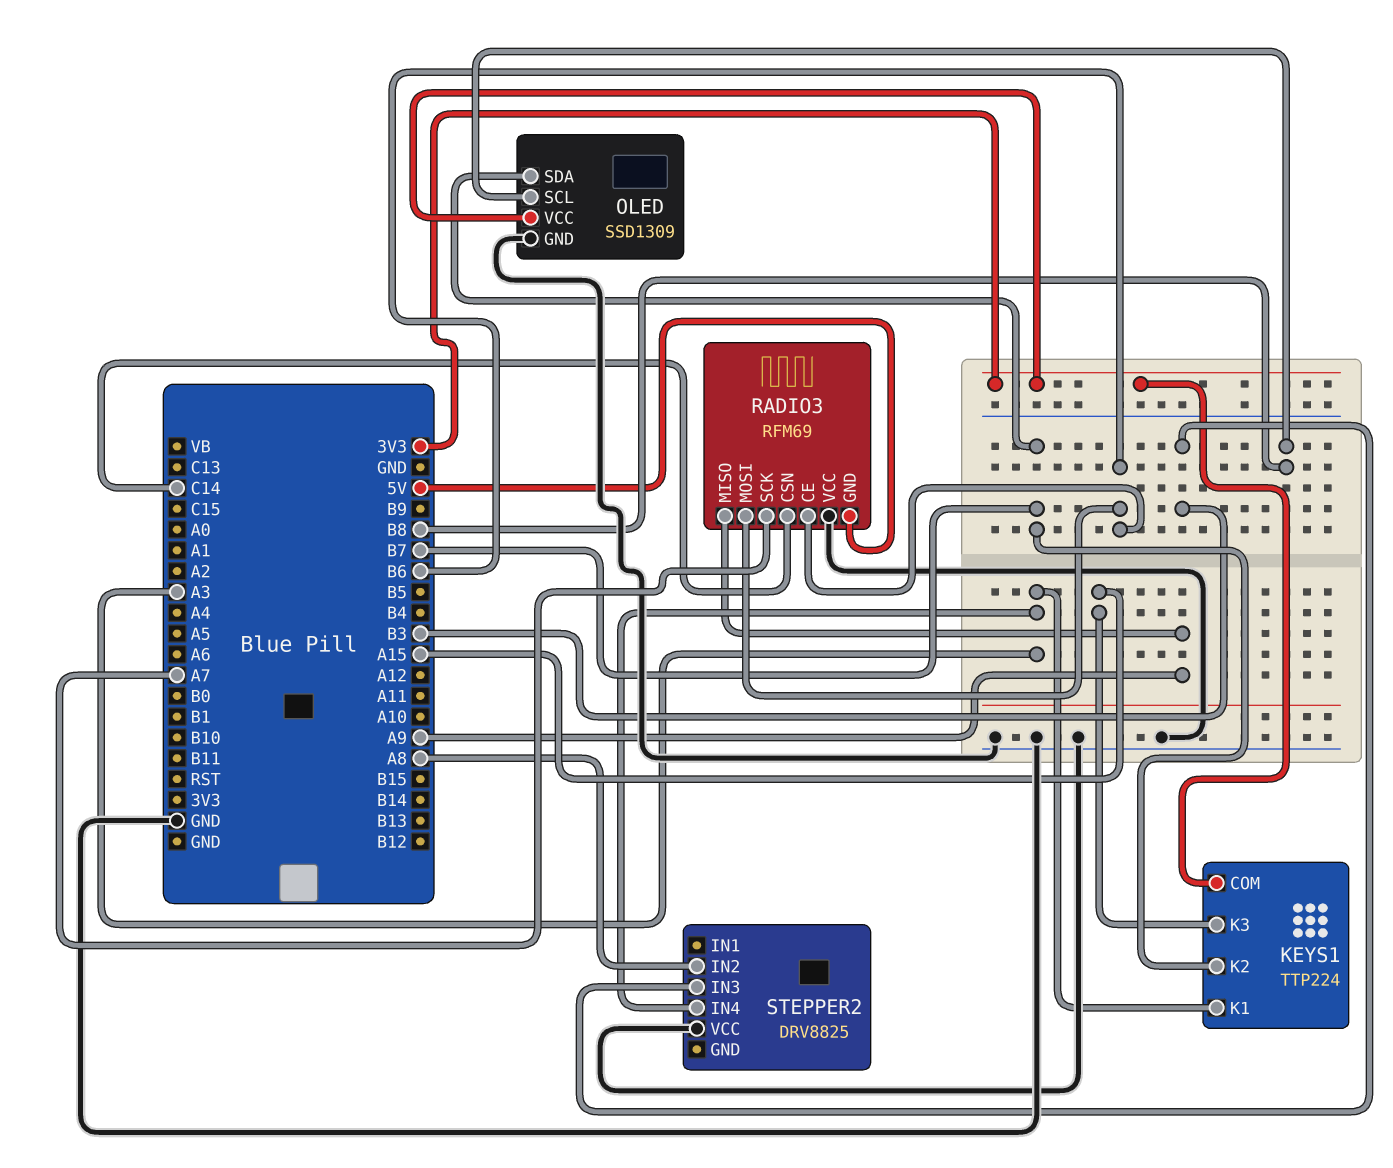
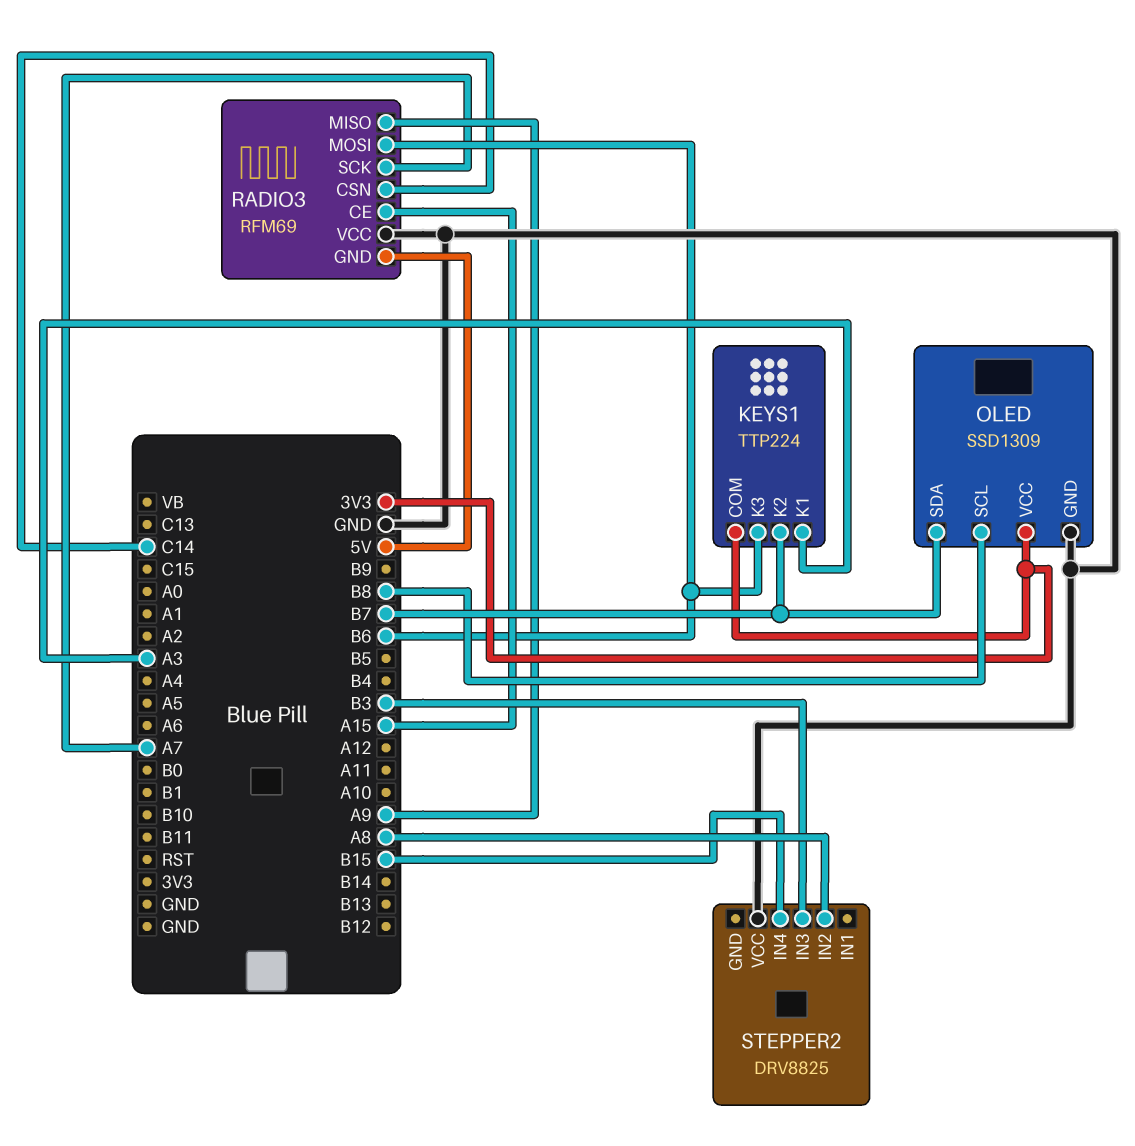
KEYS1 pin K3: A15 -> B6
RADIO3 pin CE: B6 -> A15
STEPPER2 pin IN4: A3 -> B15

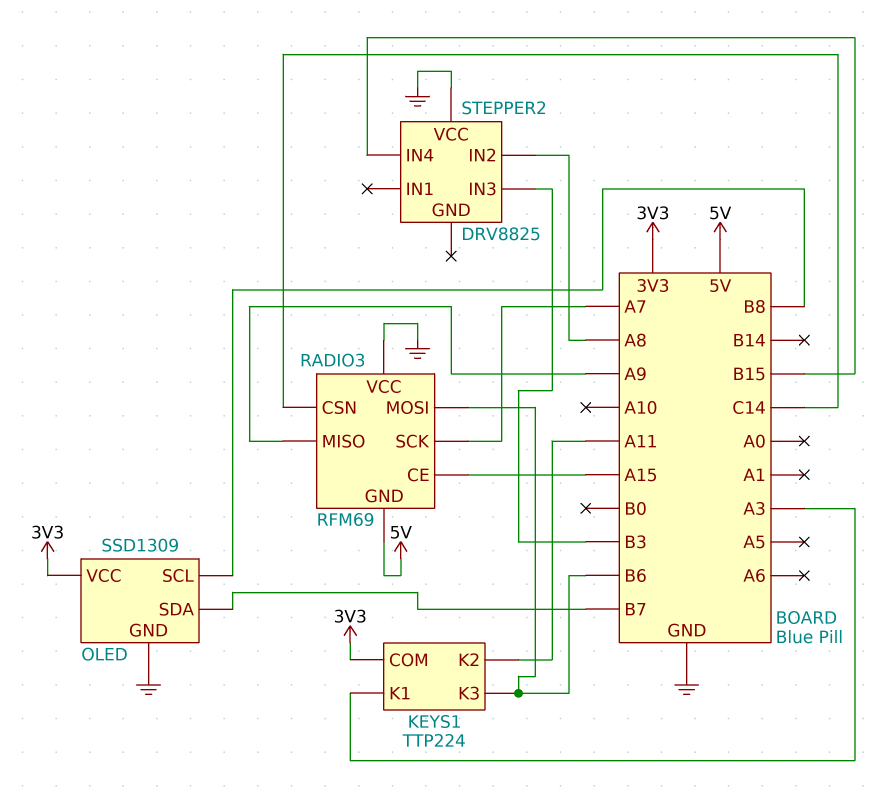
KEYS1 pin K2: B7 -> A11

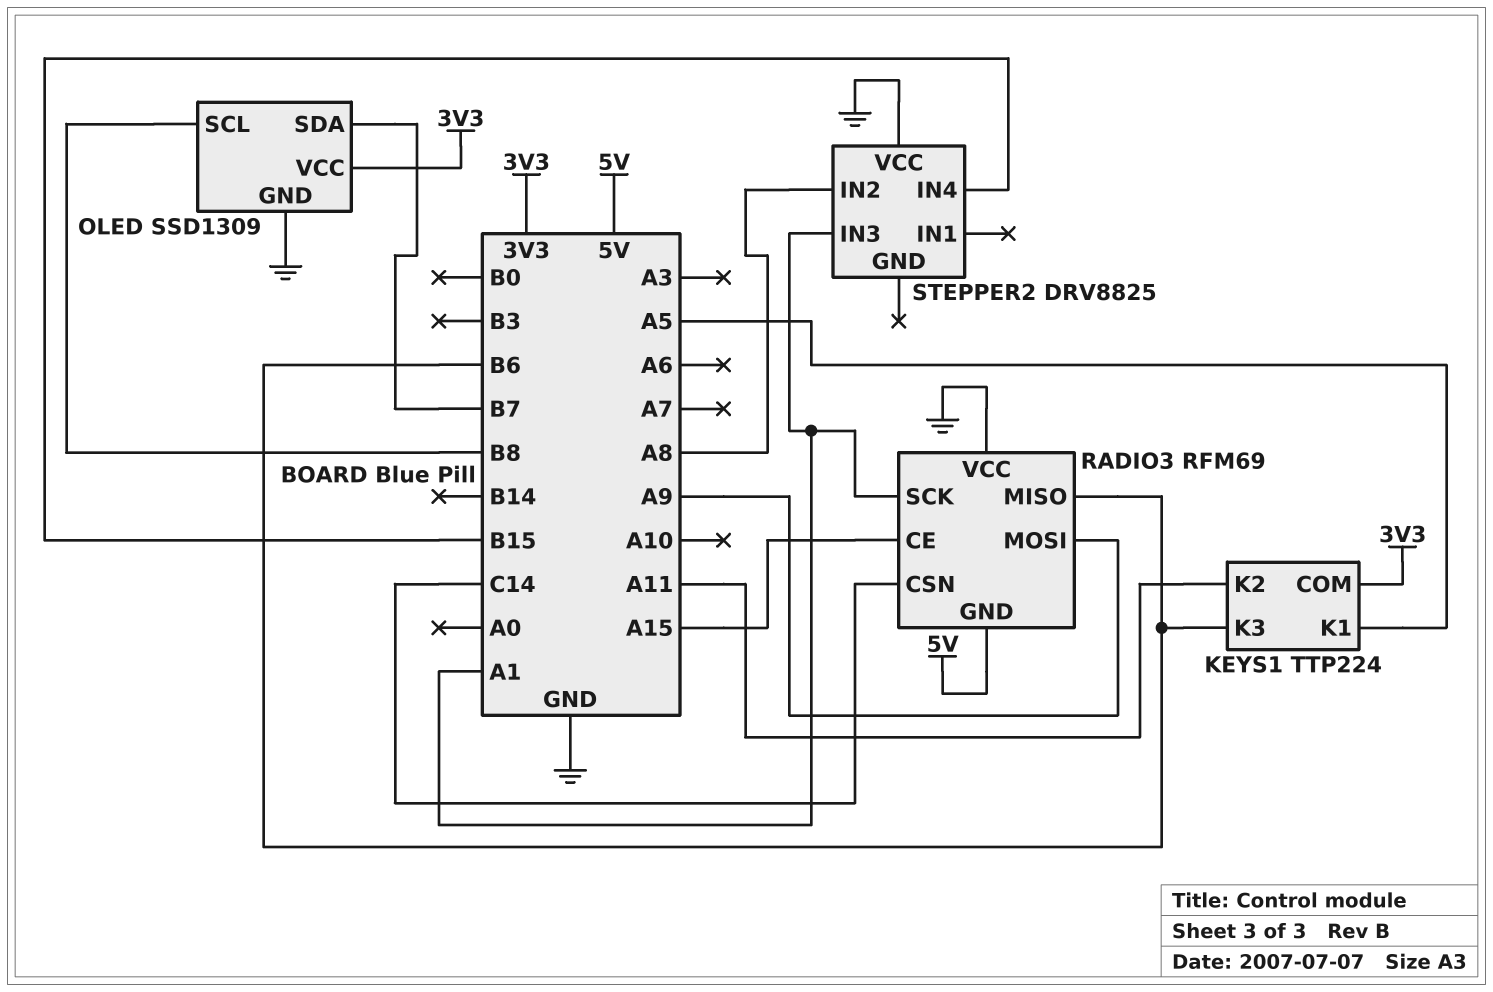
KEYS1 pin K1: A3 -> A5
RADIO3 pin MISO: A9 -> B6
RADIO3 pin MOSI: B6 -> A9
RADIO3 pin SCK: A7 -> A1
STEPPER2 pin IN3: B3 -> A1

